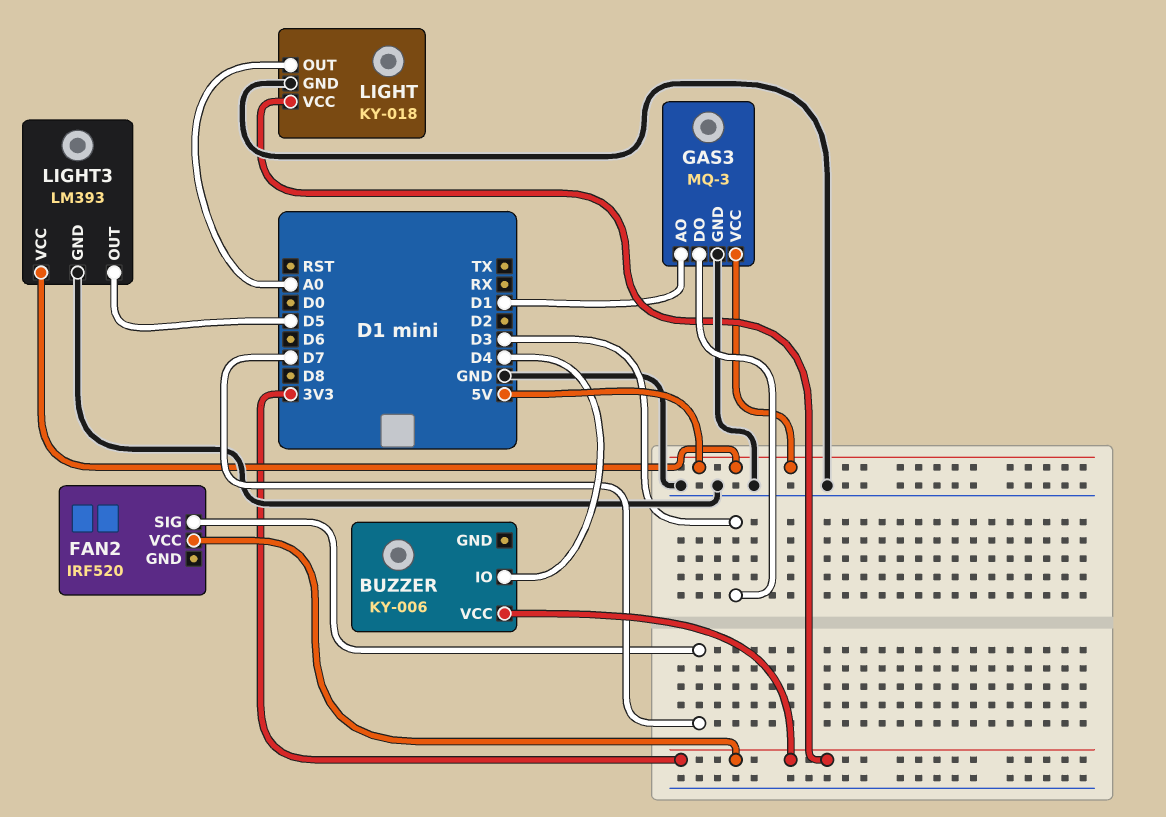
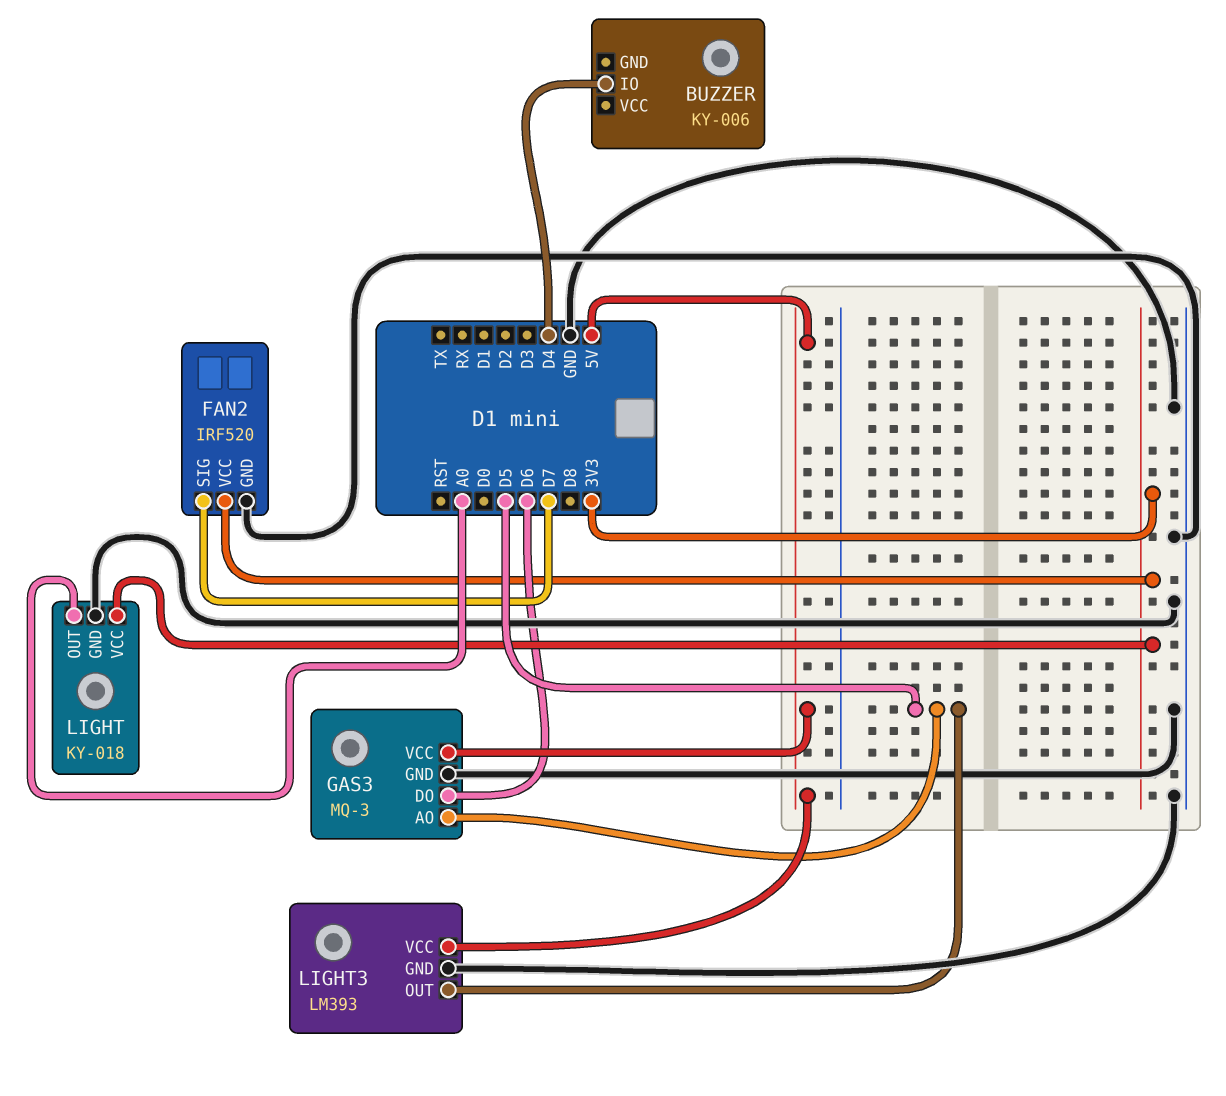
BUZZER pin VCC: 3V3 -> none
FAN2 pin GND: none -> GND
GAS3 pin AO: D1 -> D5
GAS3 pin DO: D3 -> D6

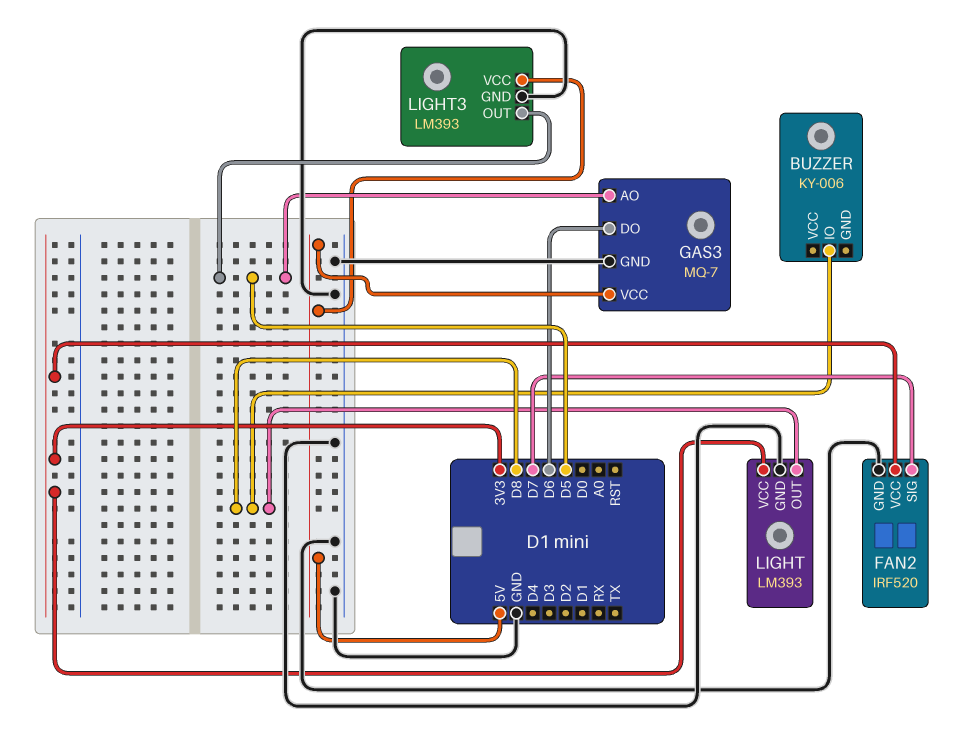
BUZZER pin IO: D4 -> D8
GAS3: MQ-3 -> MQ-7
LIGHT: KY-018 -> LM393
LIGHT pin OUT: A0 -> D8

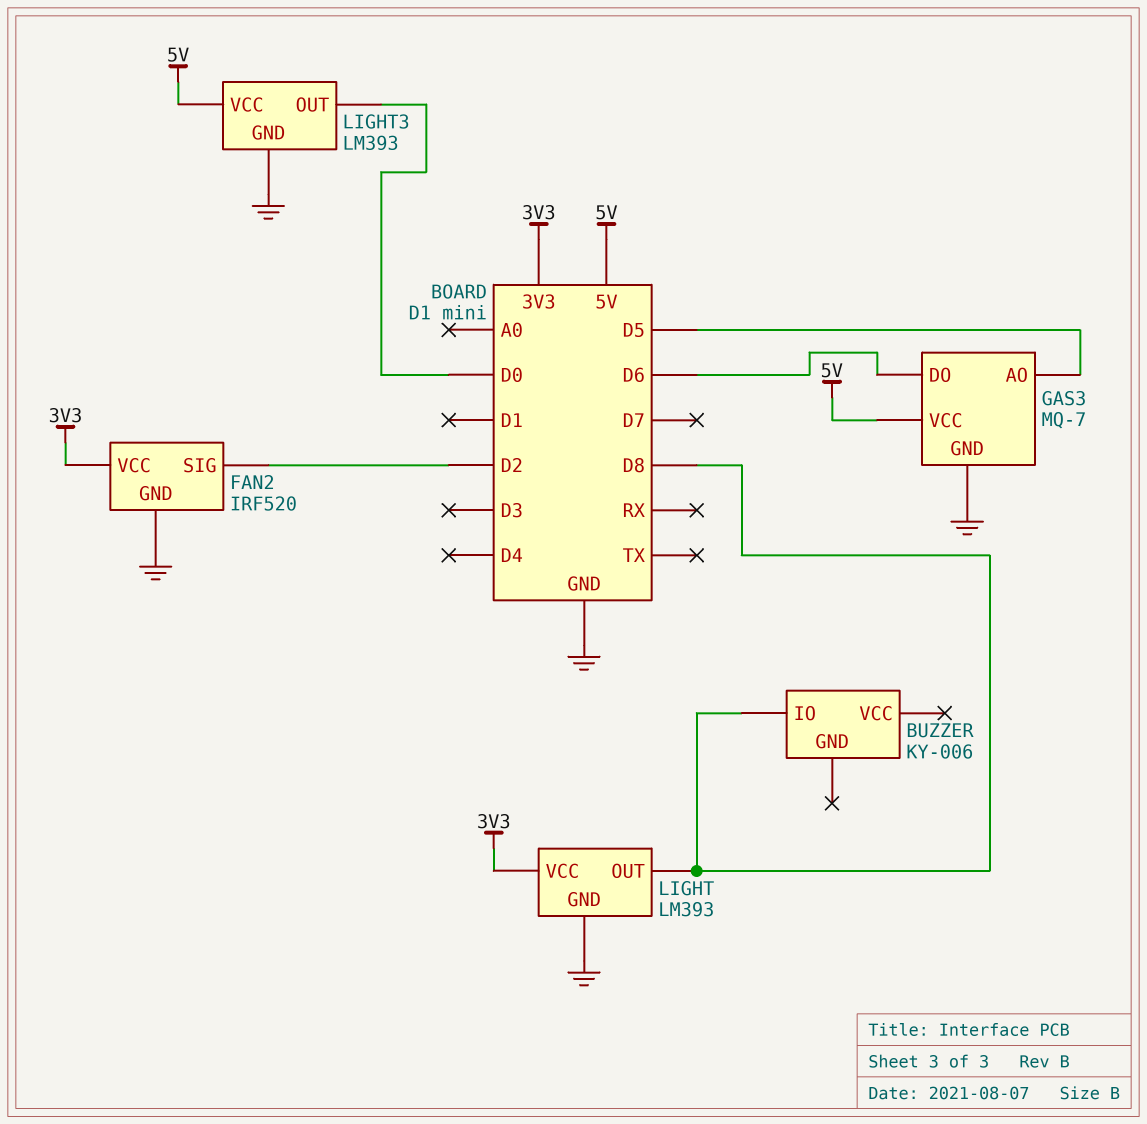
FAN2 pin SIG: D7 -> D2
LIGHT3 pin OUT: D5 -> D0

